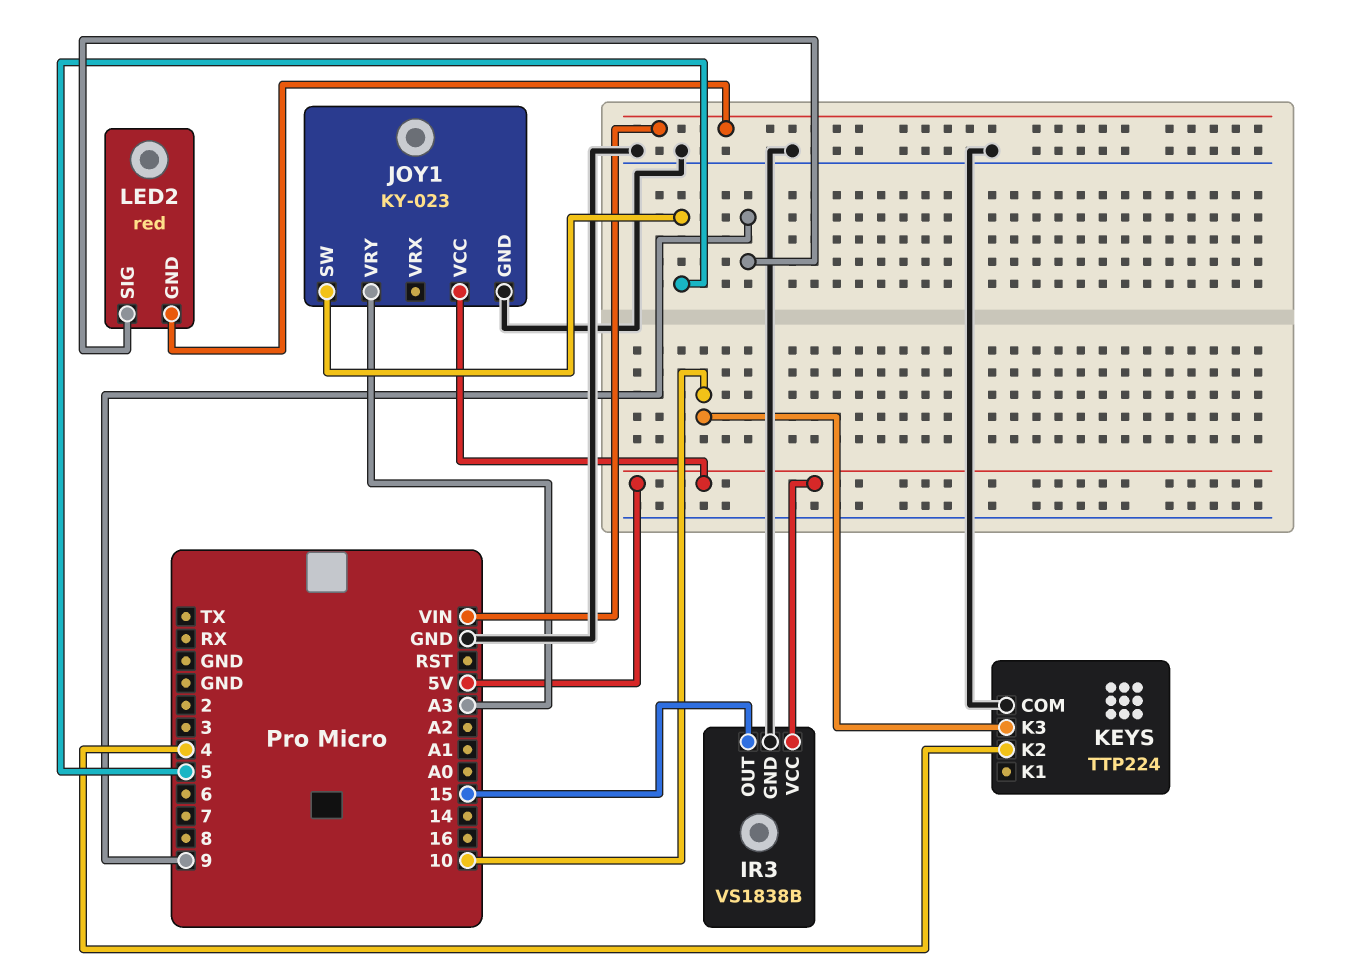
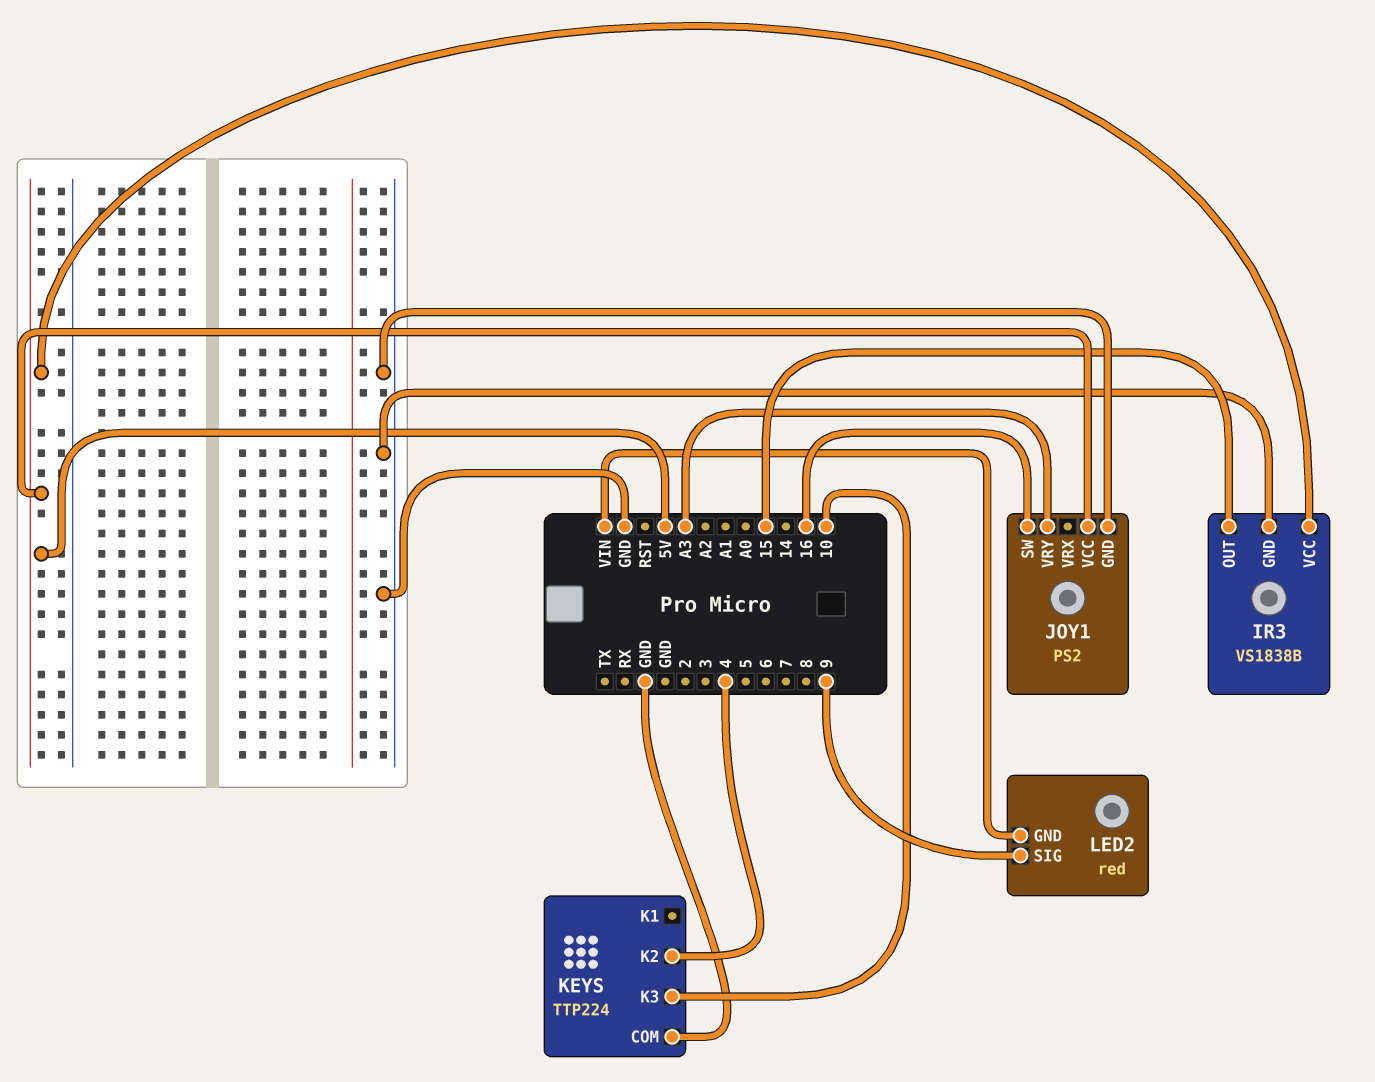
JOY1: KY-023 -> PS2
JOY1 pin SW: 5 -> 16

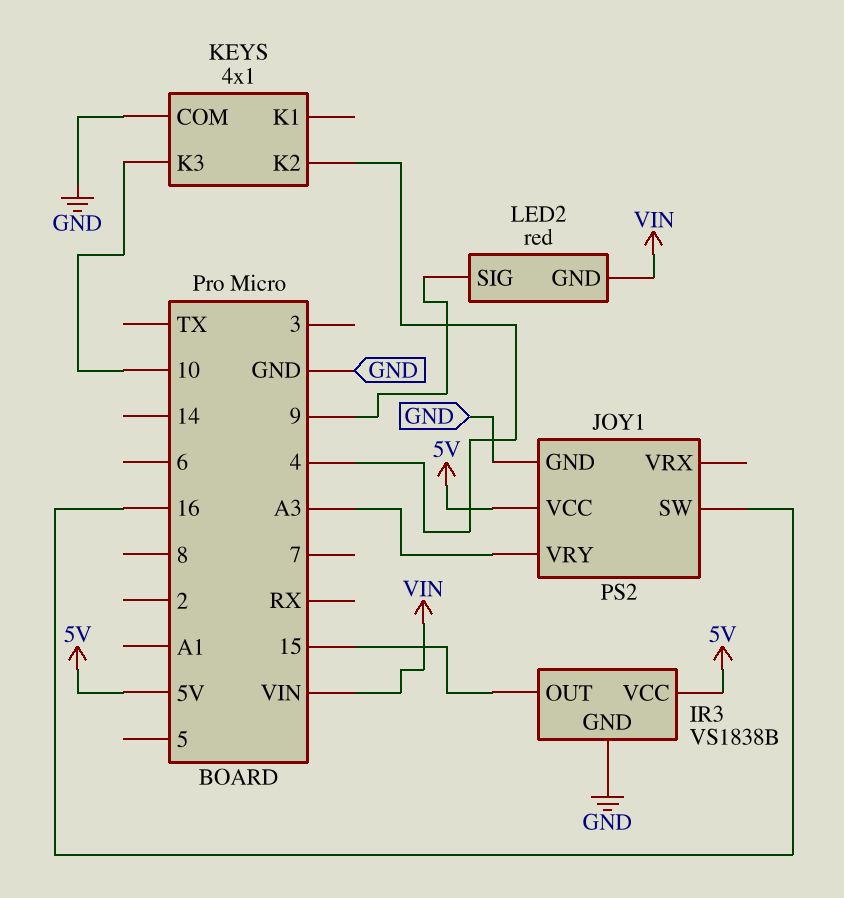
KEYS: TTP224 -> 4x1

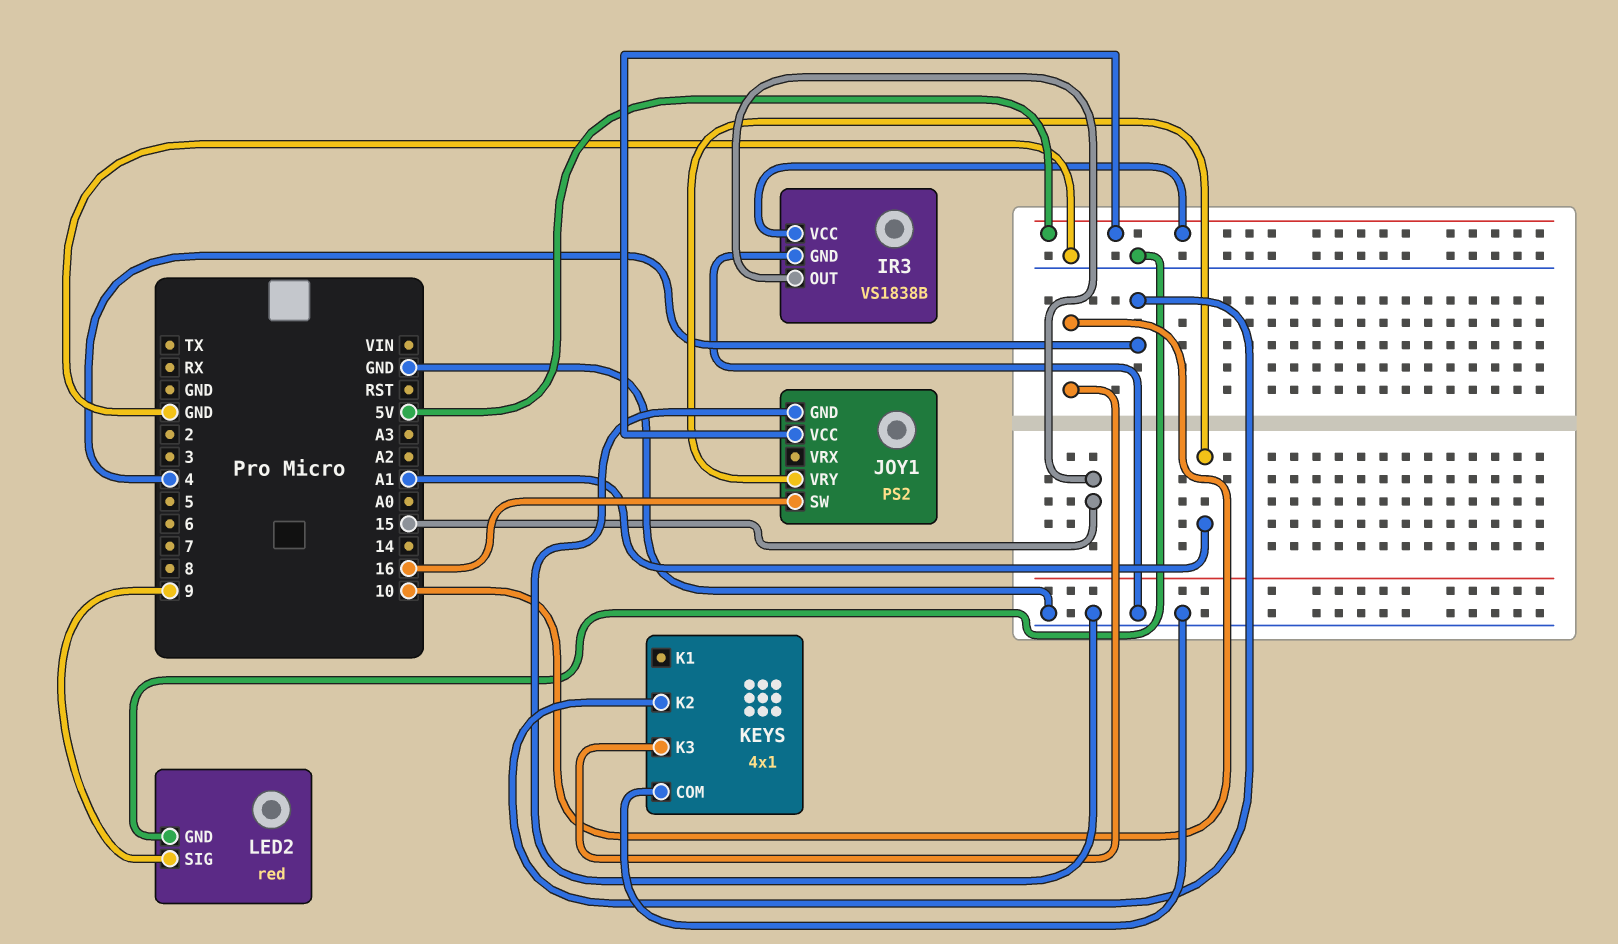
JOY1 pin VRY: A3 -> A1
LED2 pin GND: VIN -> GND

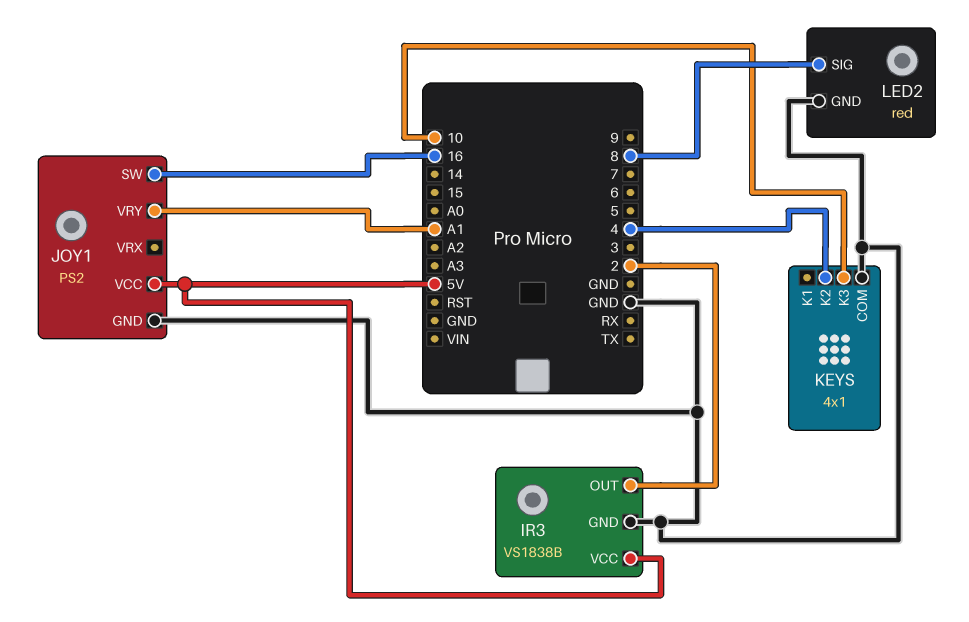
IR3 pin OUT: 15 -> 2
LED2 pin SIG: 9 -> 8

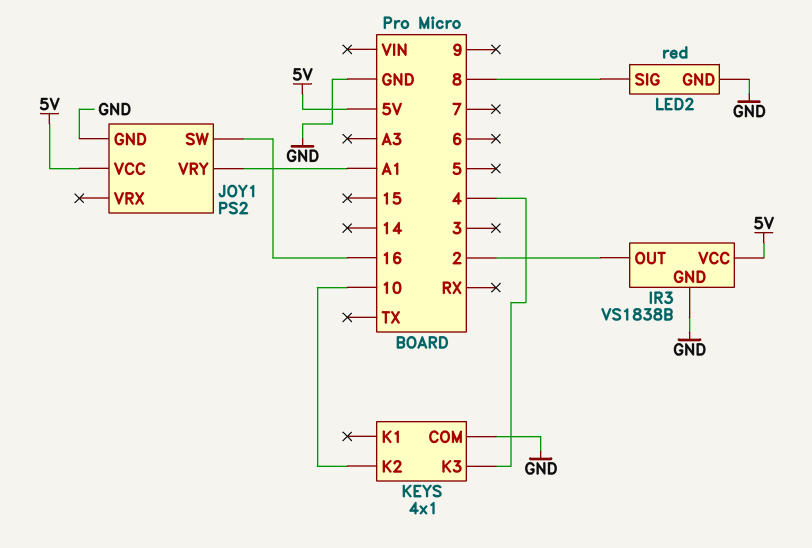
KEYS pin K2: 4 -> 10
KEYS pin K3: 10 -> 4

